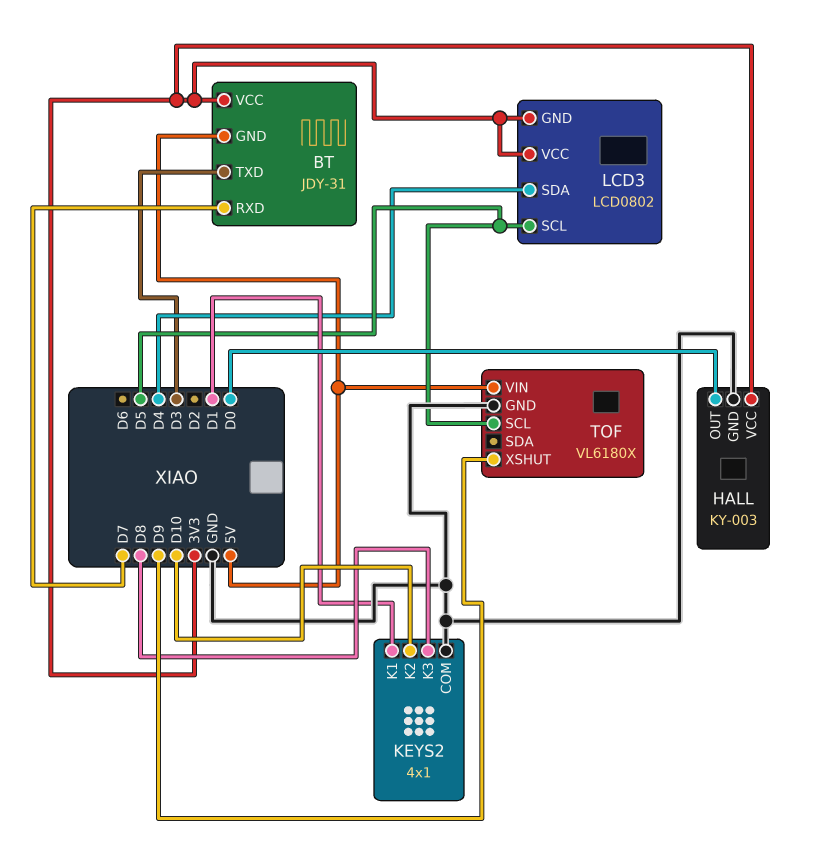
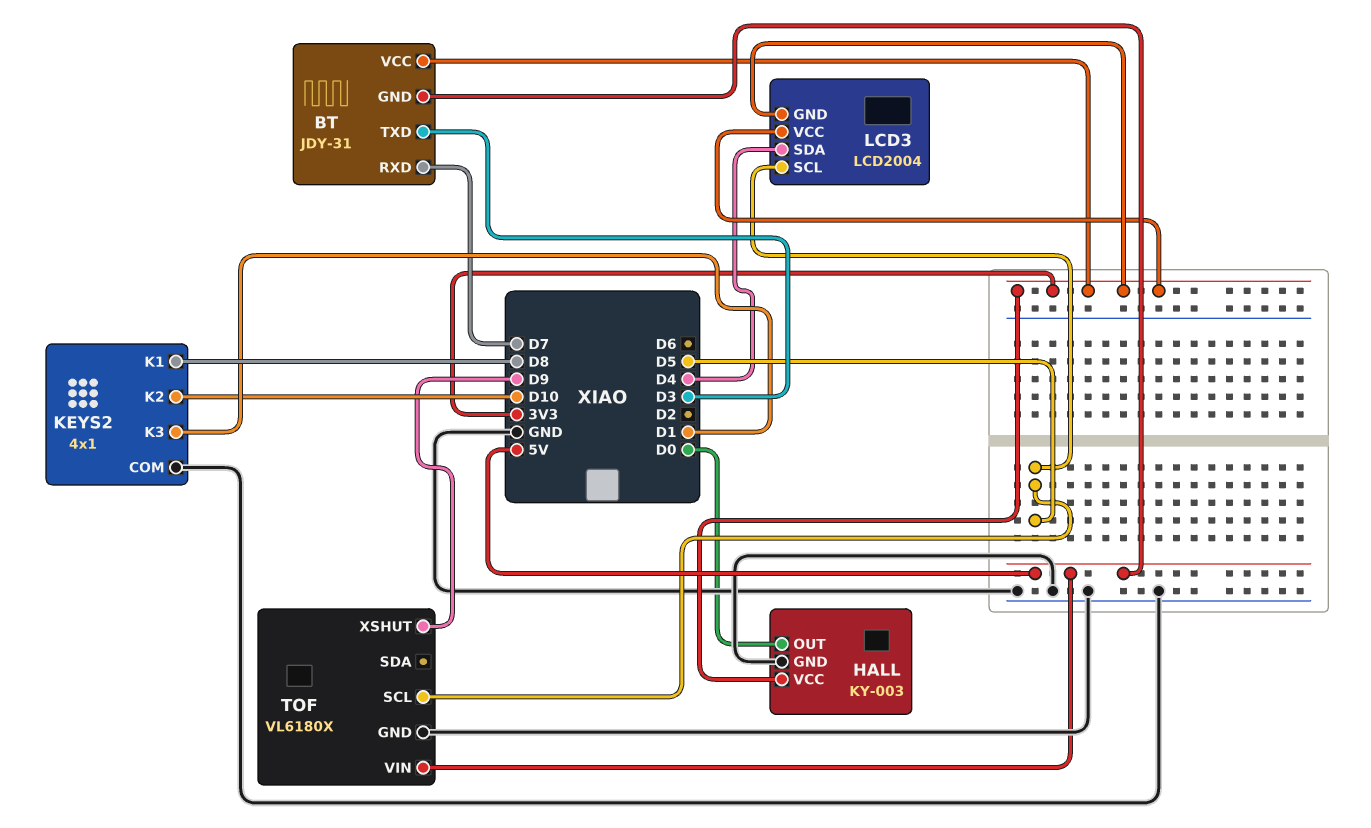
KEYS2 pin K1: D1 -> D8
KEYS2 pin K3: D8 -> D1
LCD3: LCD0802 -> LCD2004

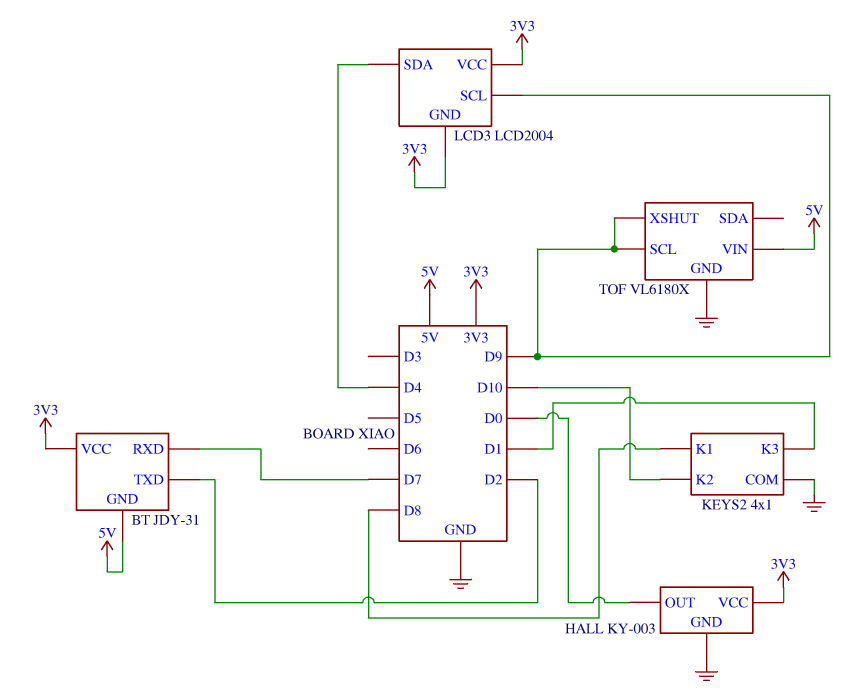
BT pin TXD: D3 -> D2
LCD3 pin SCL: D5 -> D9
TOF pin SCL: D5 -> D9

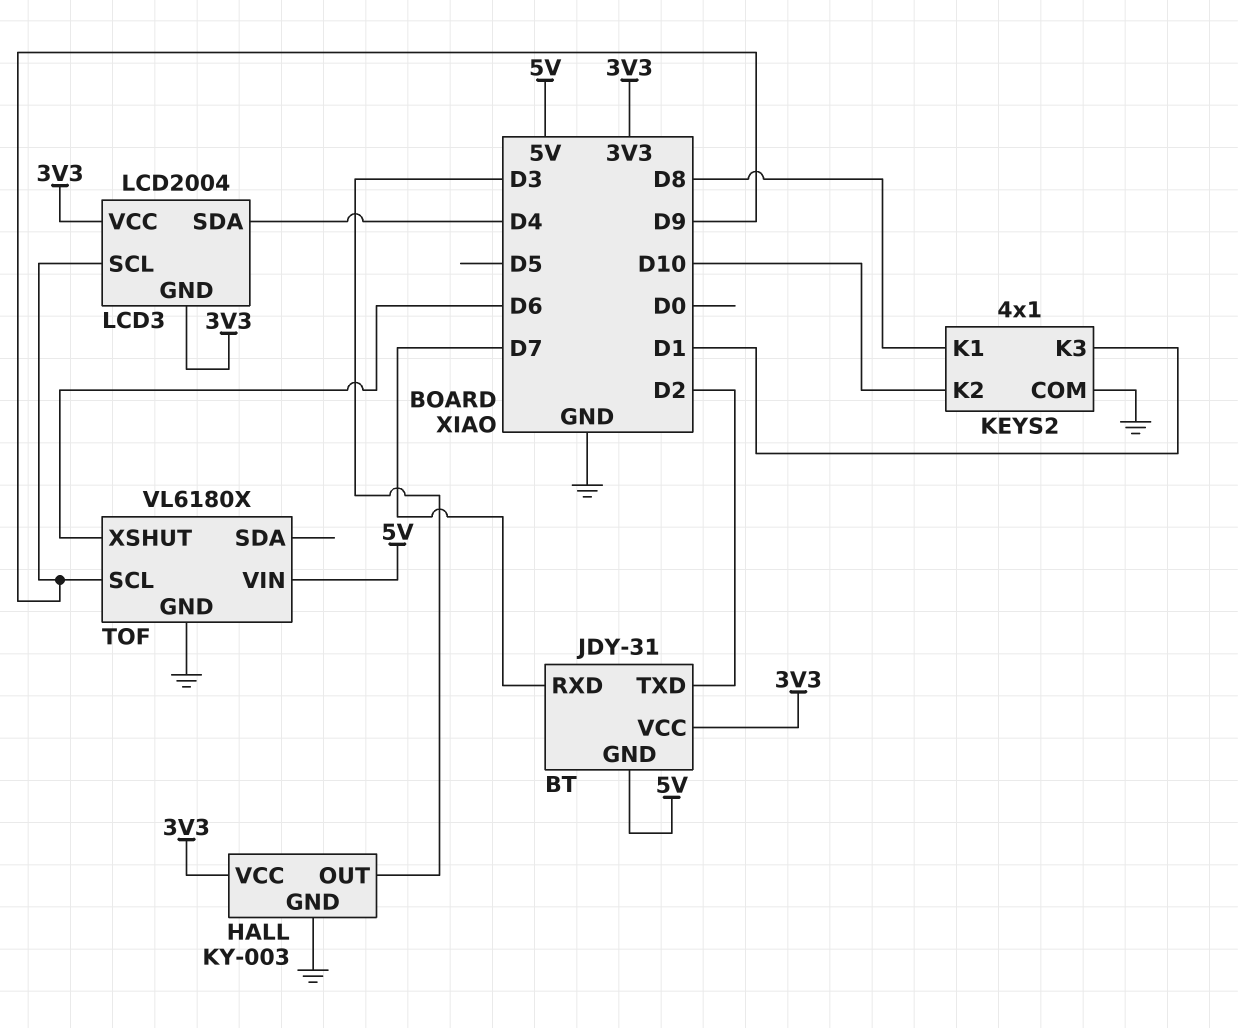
HALL pin OUT: D0 -> D3
TOF pin XSHUT: D9 -> D6

